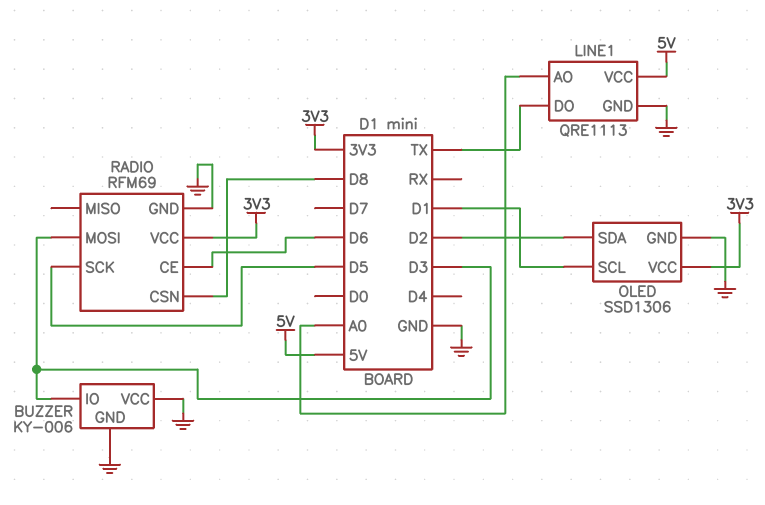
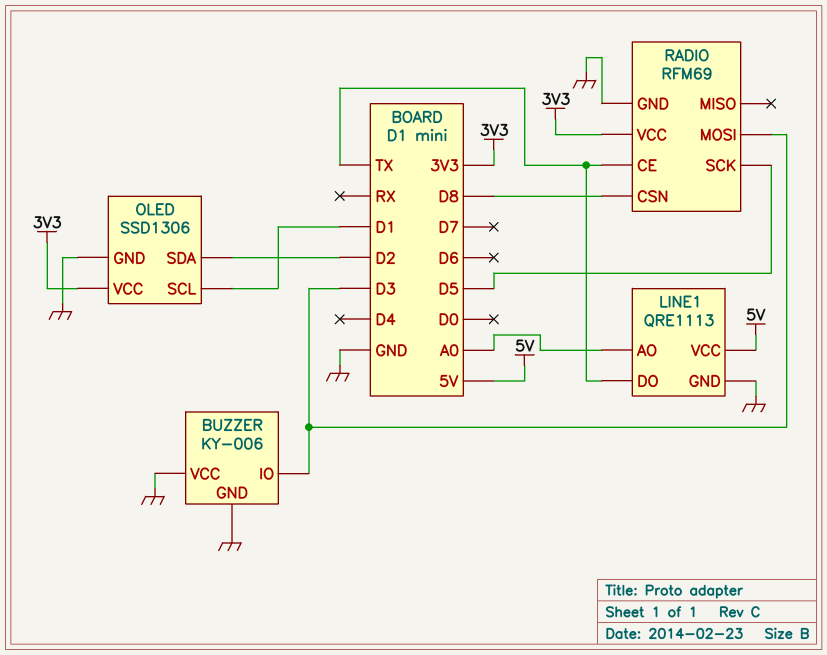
RADIO pin CE: D6 -> TX

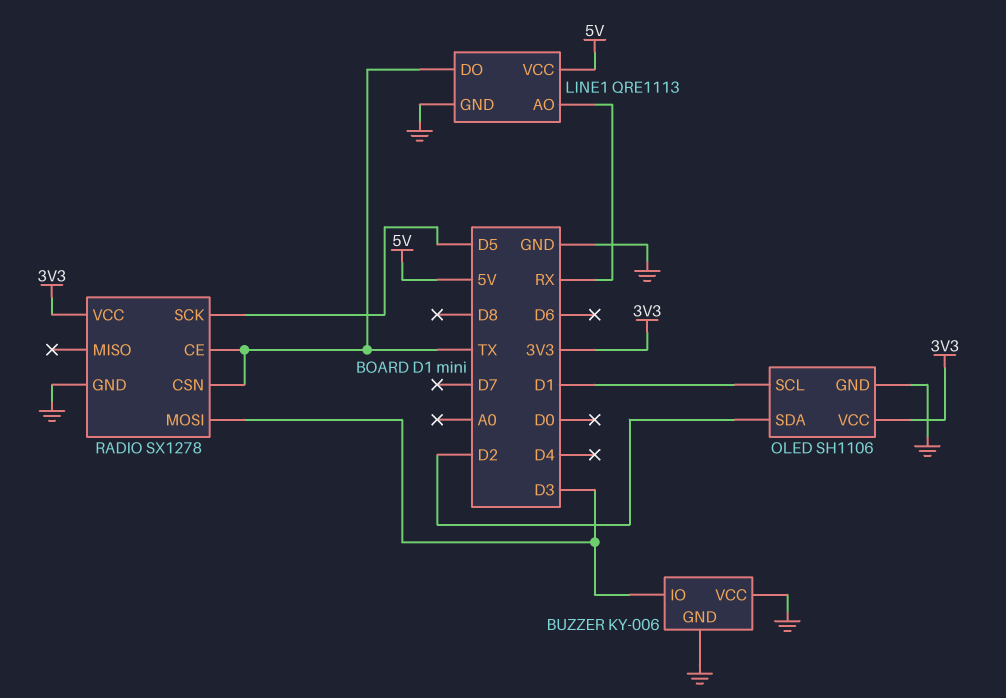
LINE1 pin AO: A0 -> RX
OLED: SSD1306 -> SH1106
RADIO: RFM69 -> SX1278
RADIO pin CSN: D8 -> TX

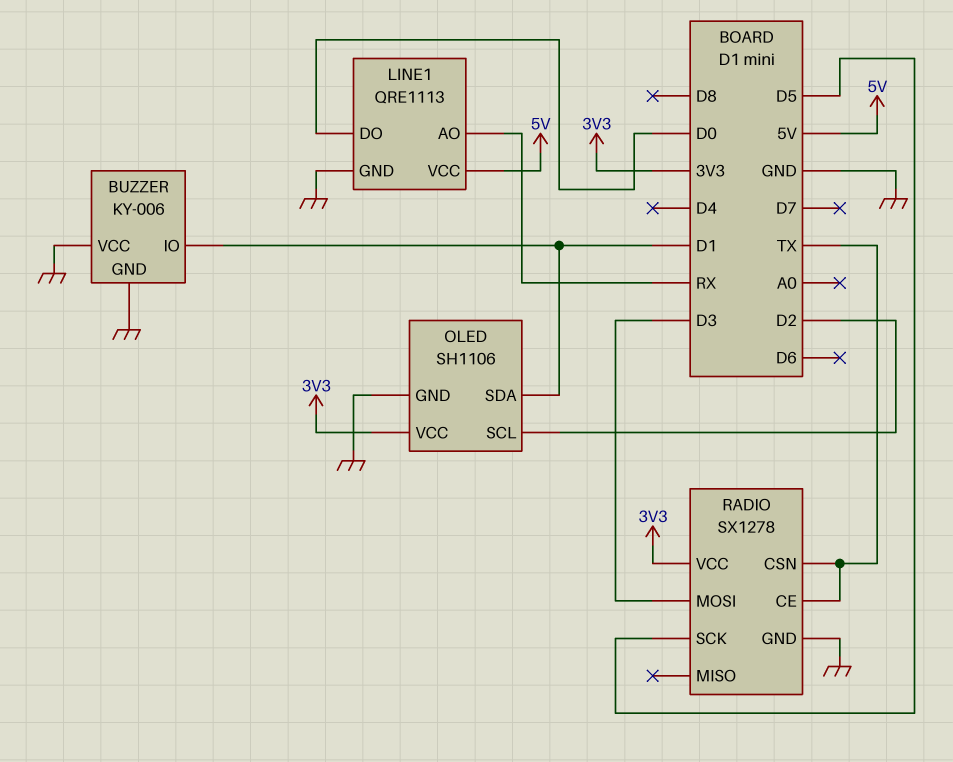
BUZZER pin IO: D3 -> D1
LINE1 pin DO: TX -> D0
OLED pin SCL: D1 -> D2
OLED pin SDA: D2 -> D1

